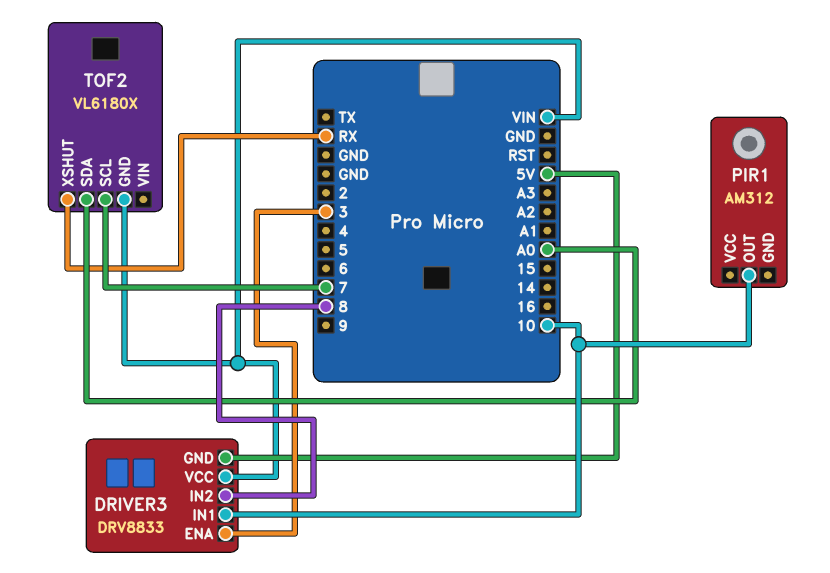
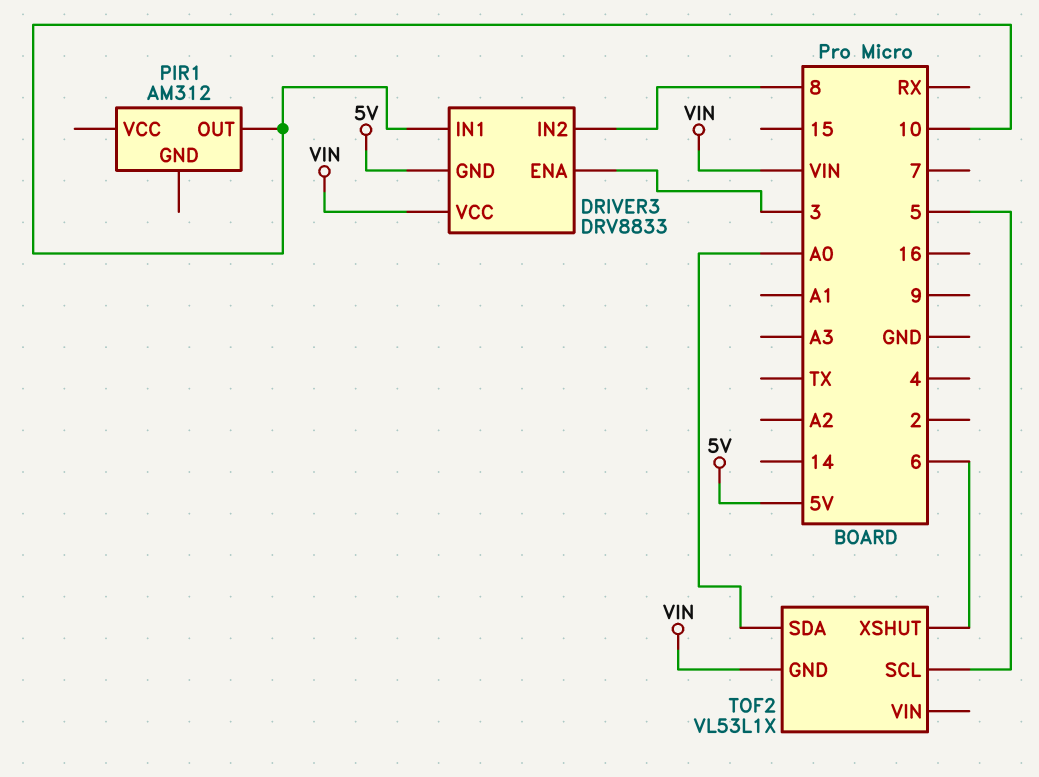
TOF2: VL6180X -> VL53L1X
TOF2 pin SCL: 7 -> 5
TOF2 pin XSHUT: RX -> 6

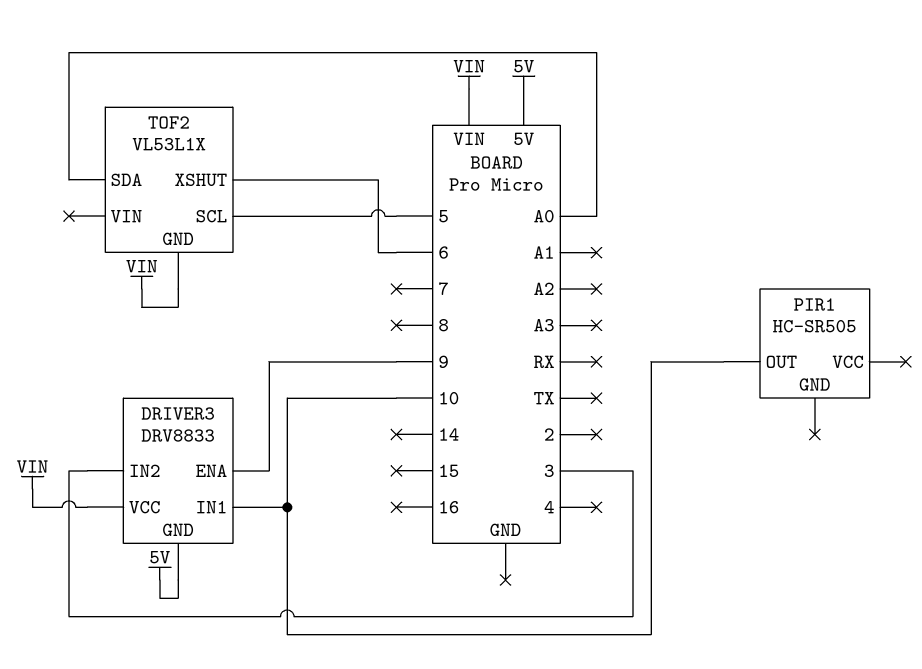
DRIVER3 pin ENA: 3 -> 9
DRIVER3 pin IN2: 8 -> 3
PIR1: AM312 -> HC-SR505

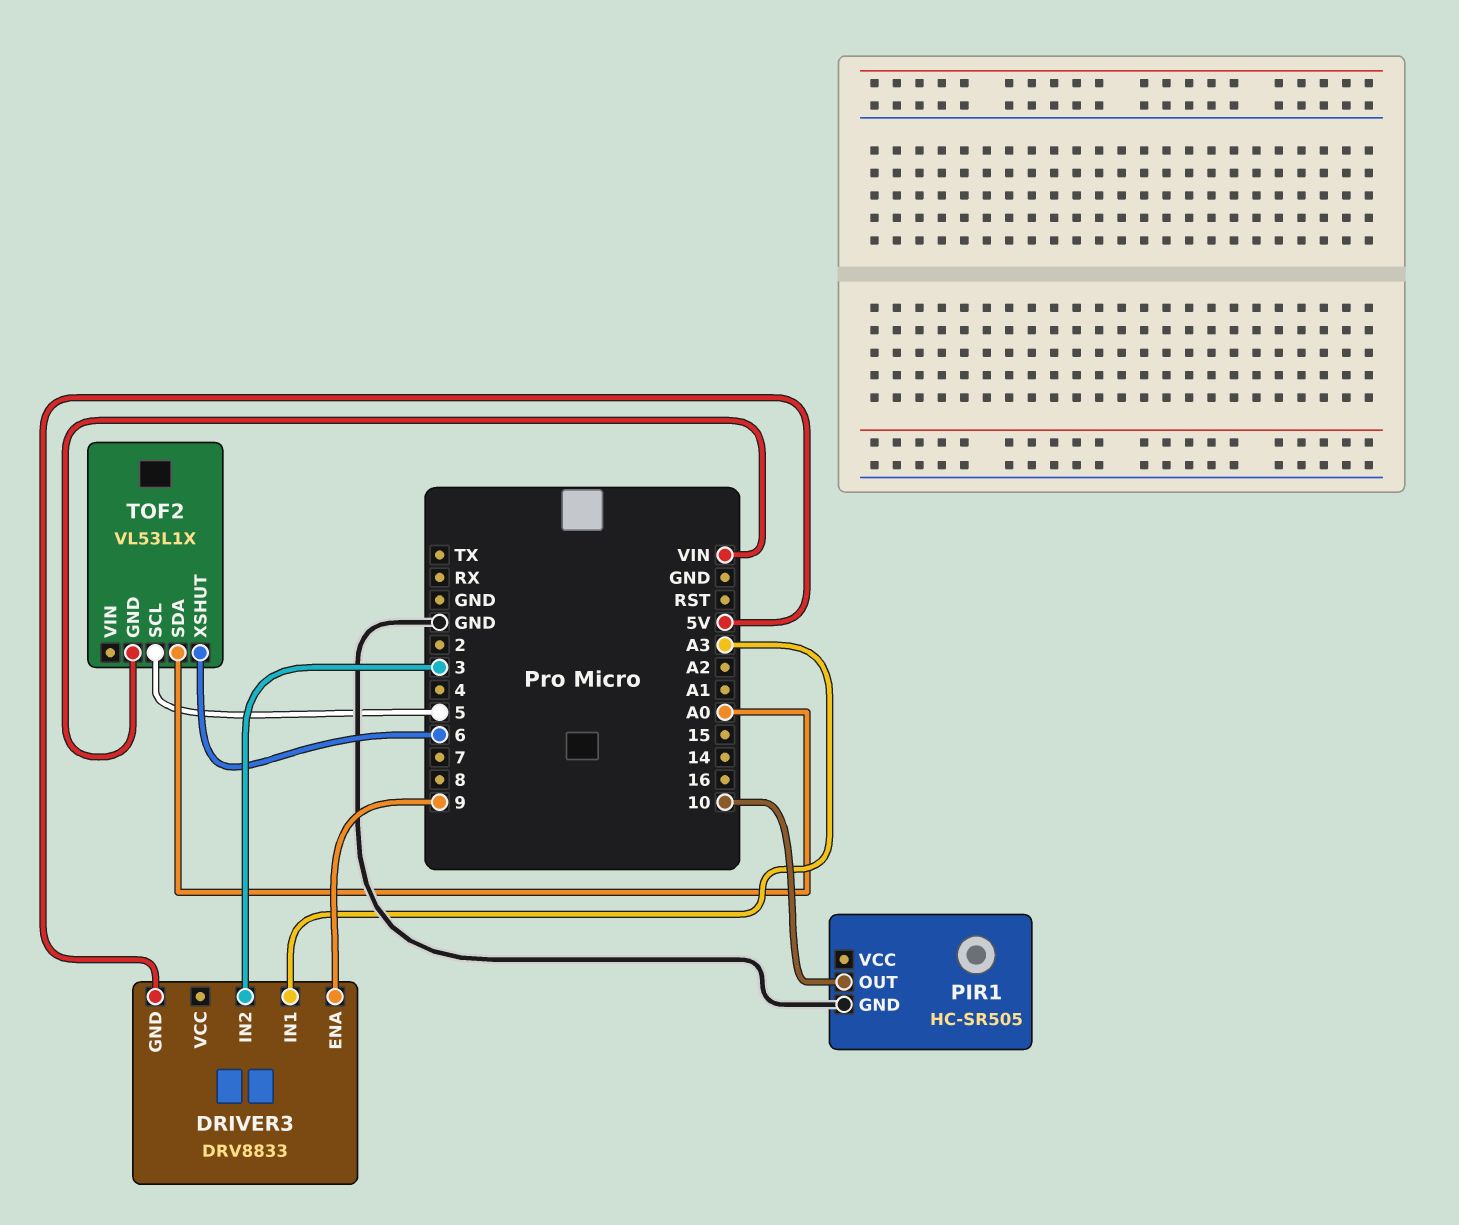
DRIVER3 pin IN1: 10 -> A3
DRIVER3 pin VCC: VIN -> none
PIR1 pin GND: none -> GND

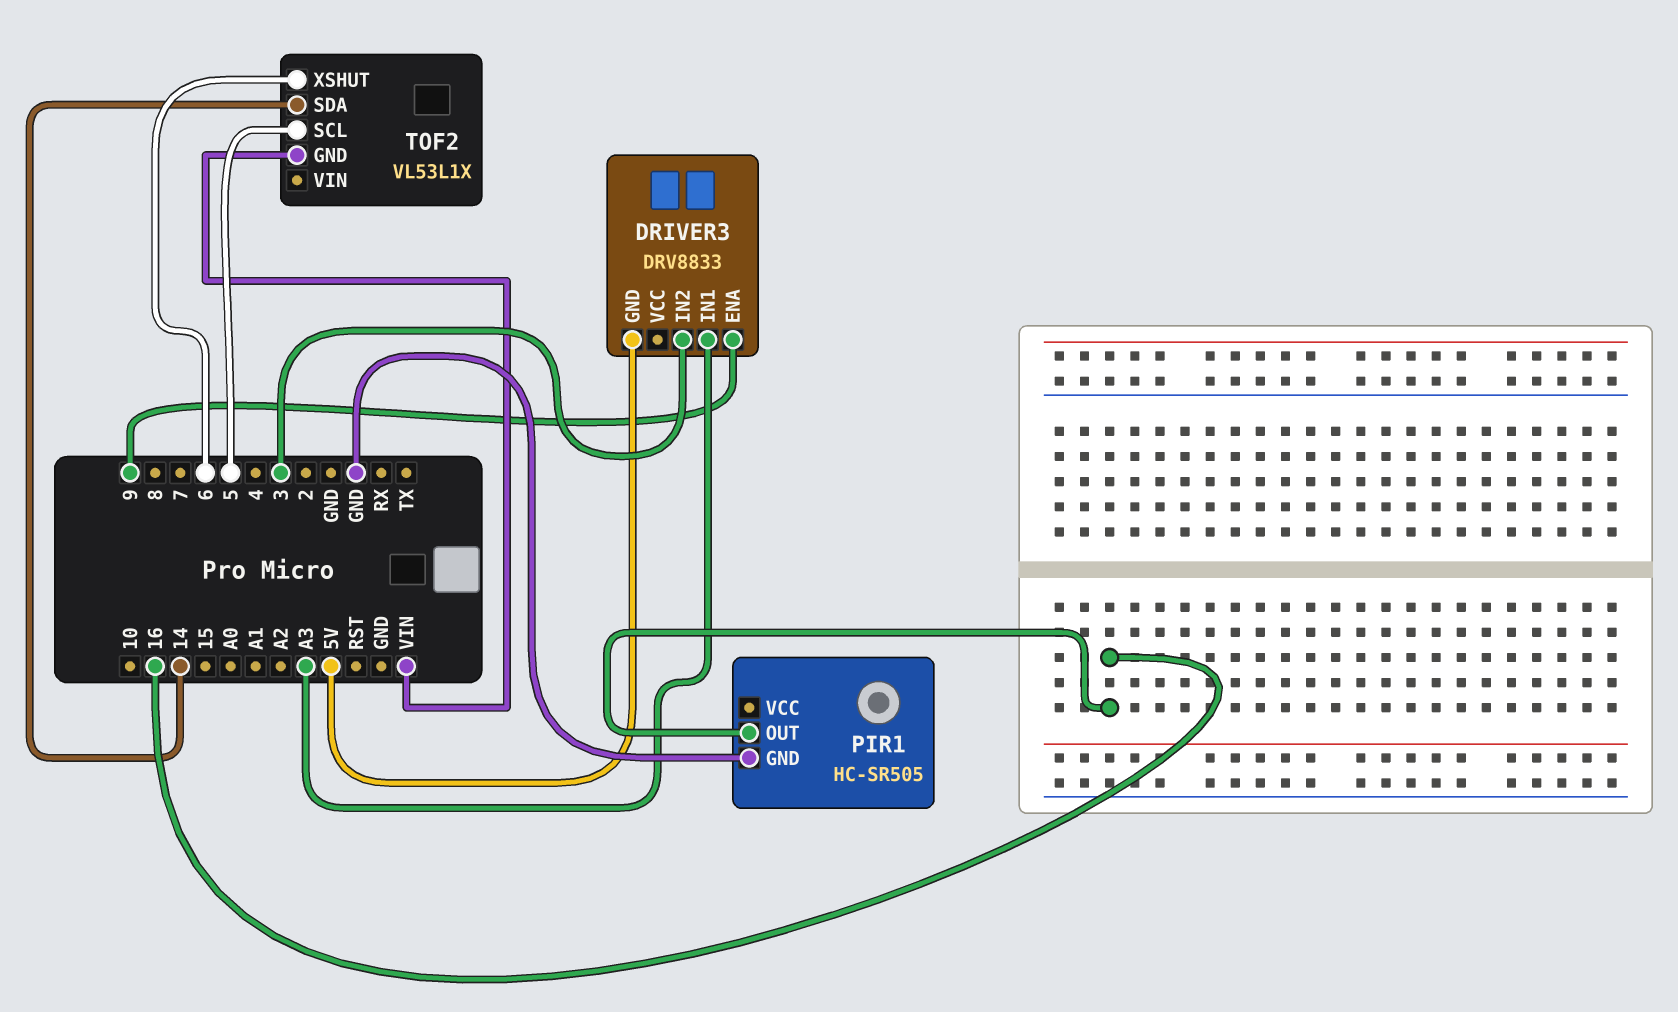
PIR1 pin OUT: 10 -> 16
TOF2 pin SDA: A0 -> 14

